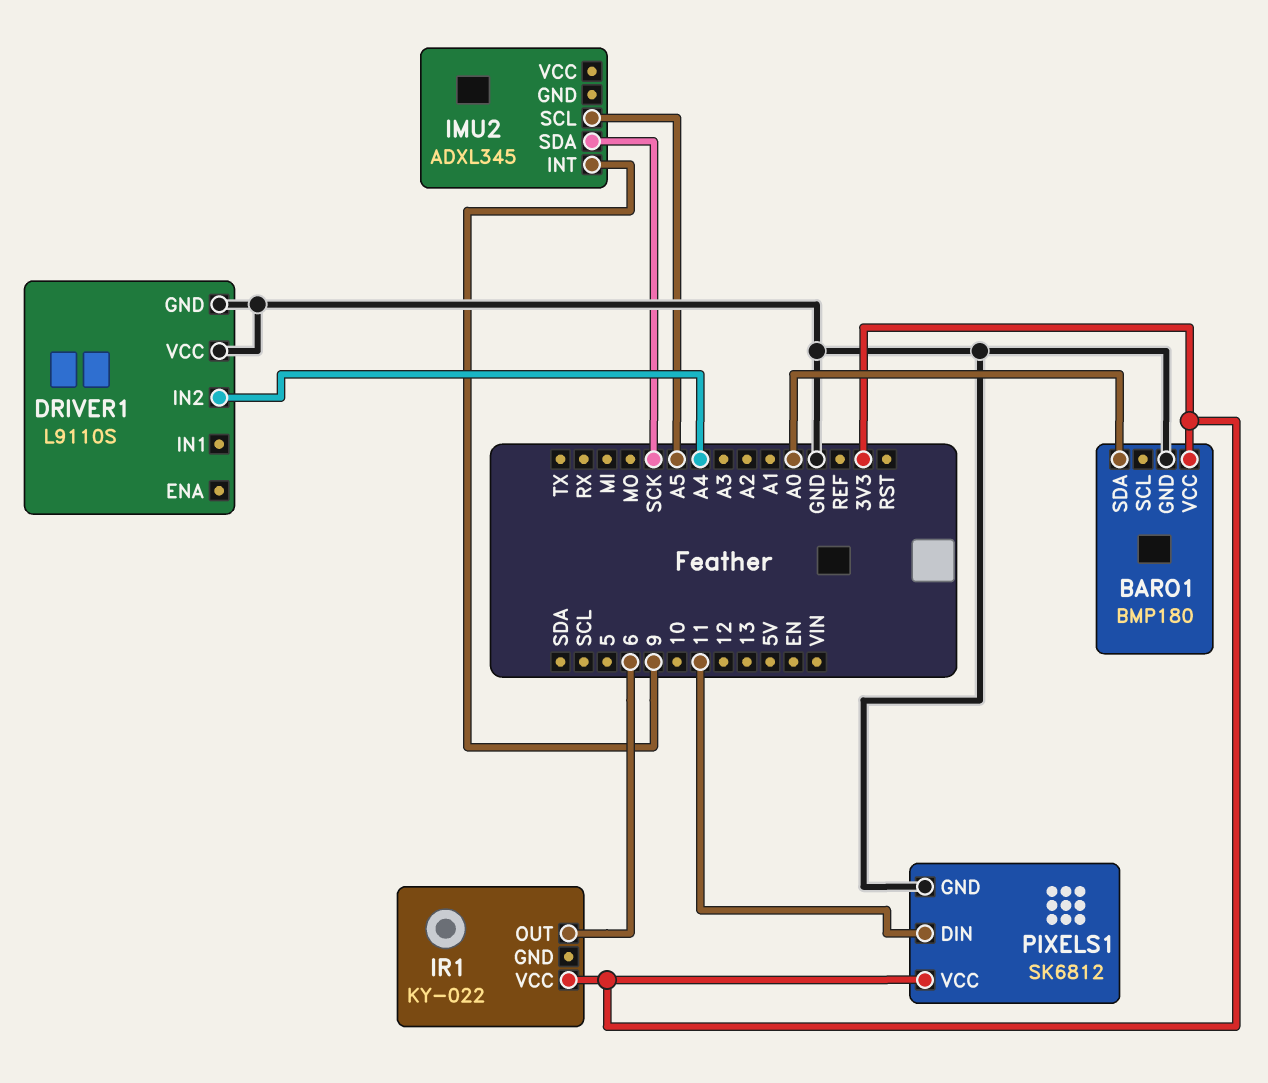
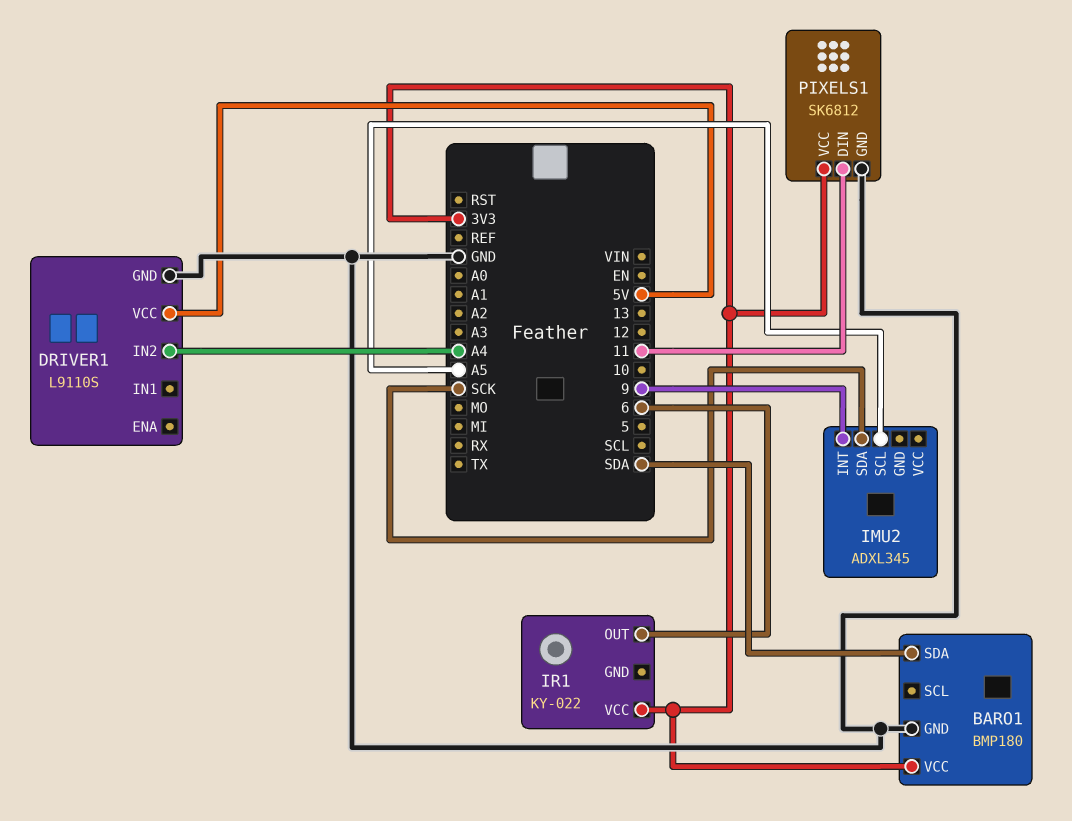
BARO1 pin SDA: A0 -> SDA
DRIVER1 pin VCC: GND -> 5V

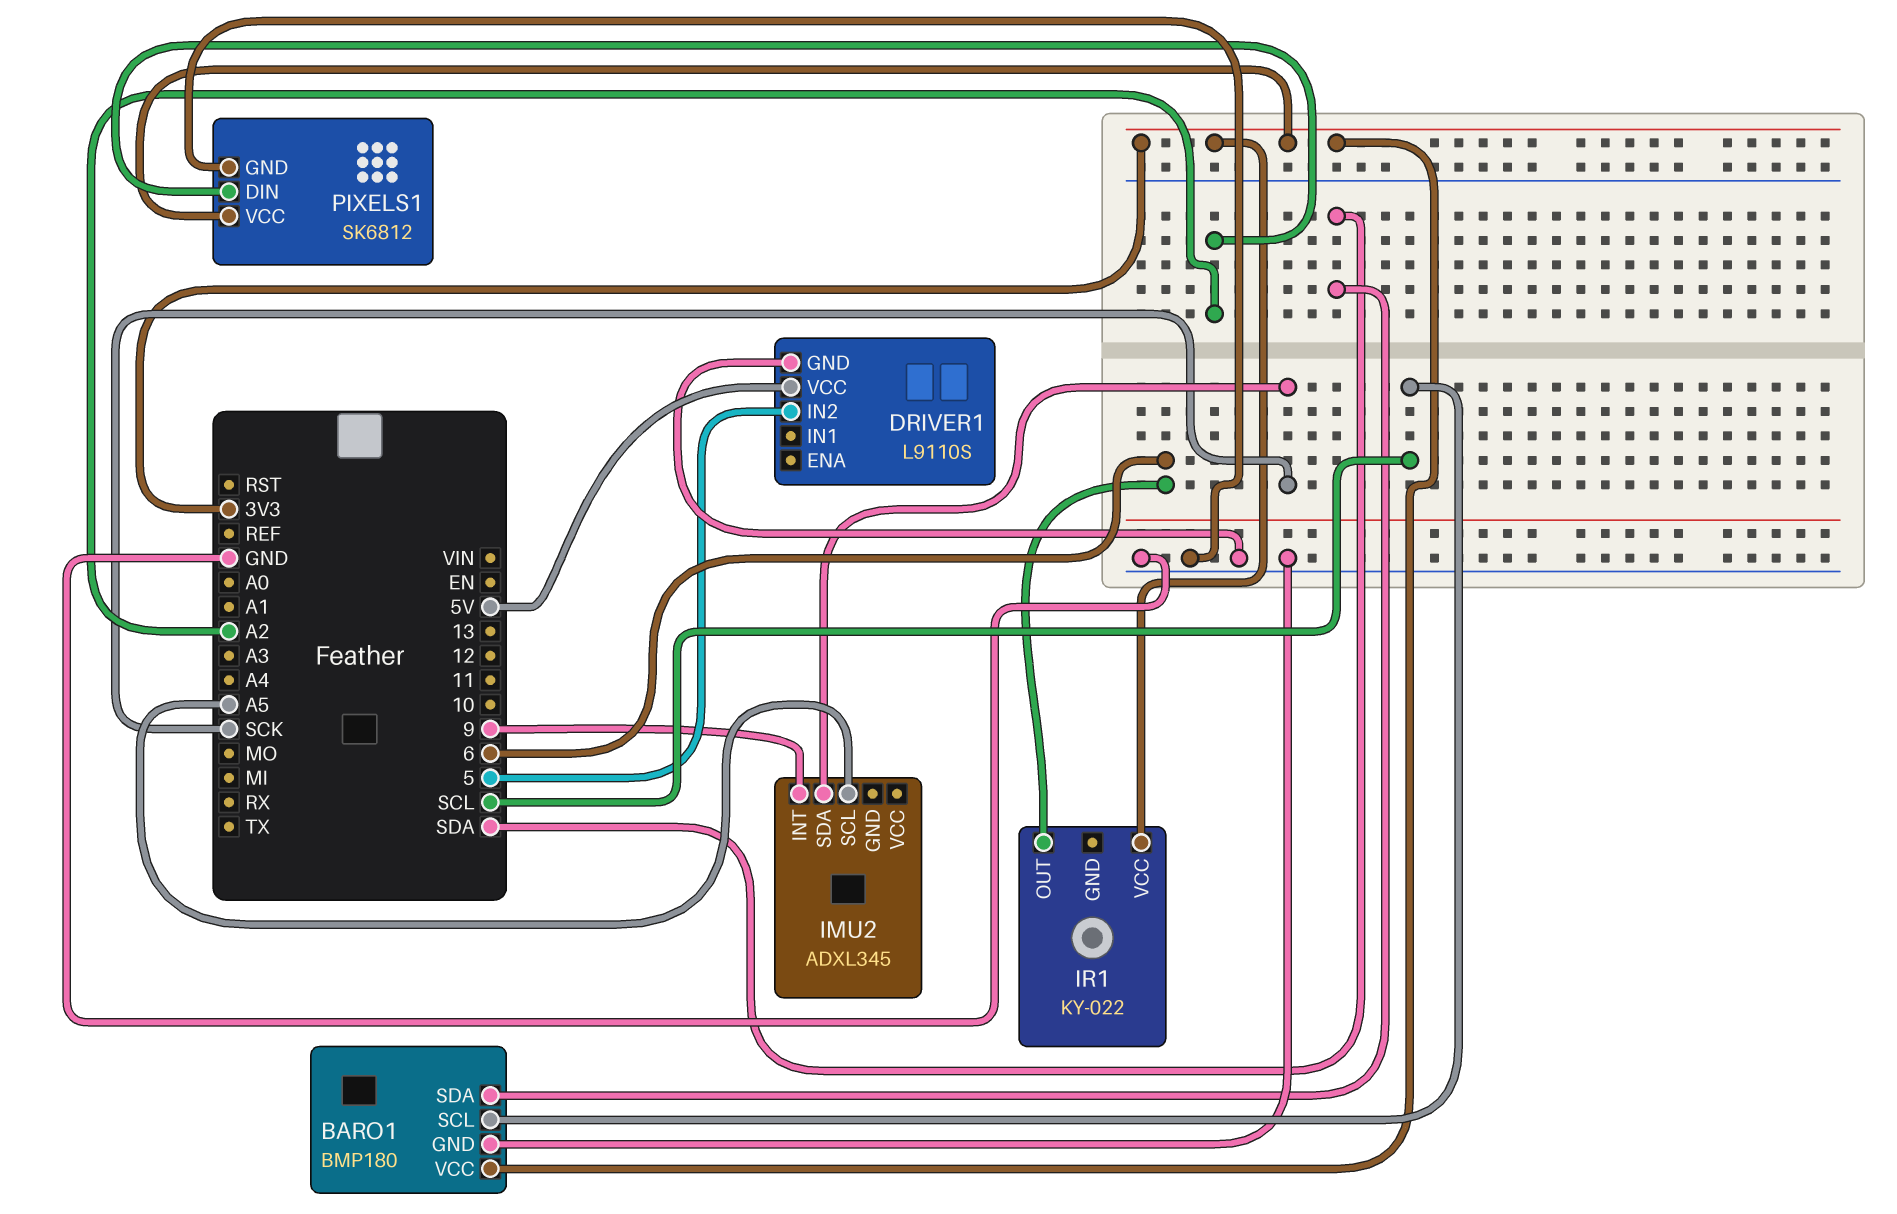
BARO1 pin SCL: none -> SCL
DRIVER1 pin IN2: A4 -> 5
PIXELS1 pin DIN: 11 -> A2

